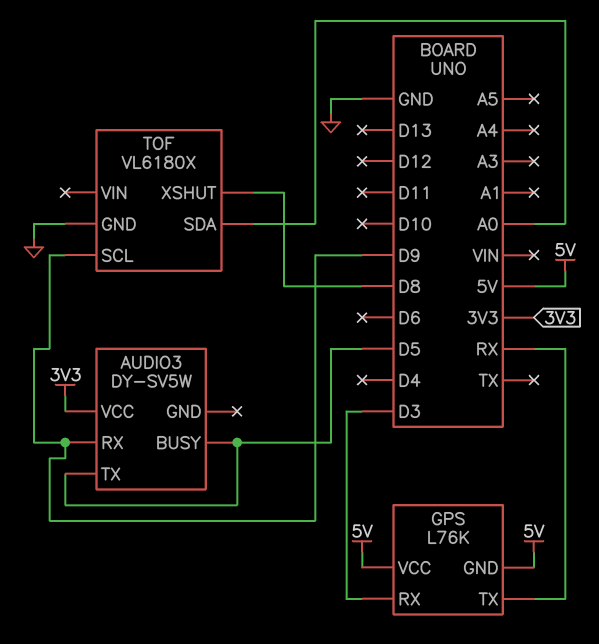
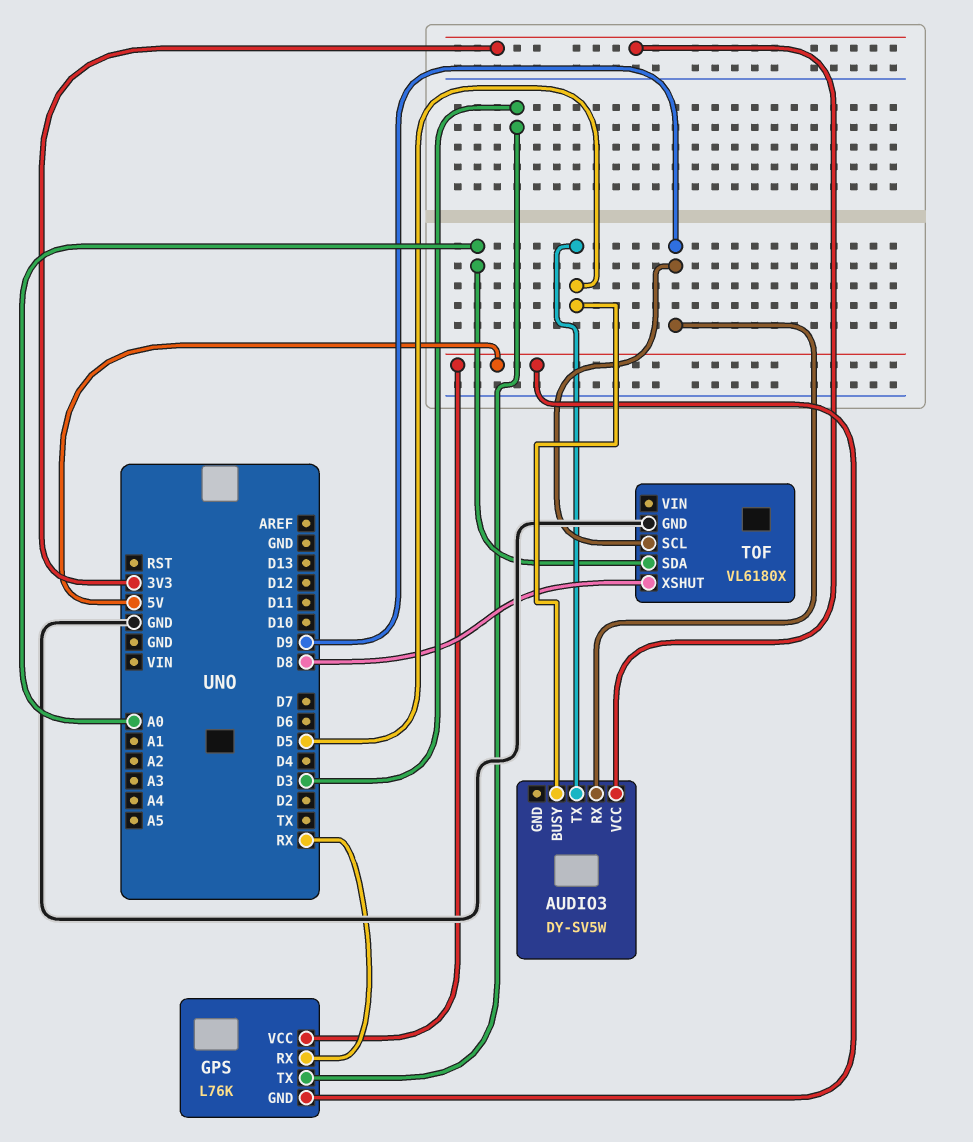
GPS pin RX: D3 -> RX
GPS pin TX: RX -> D3

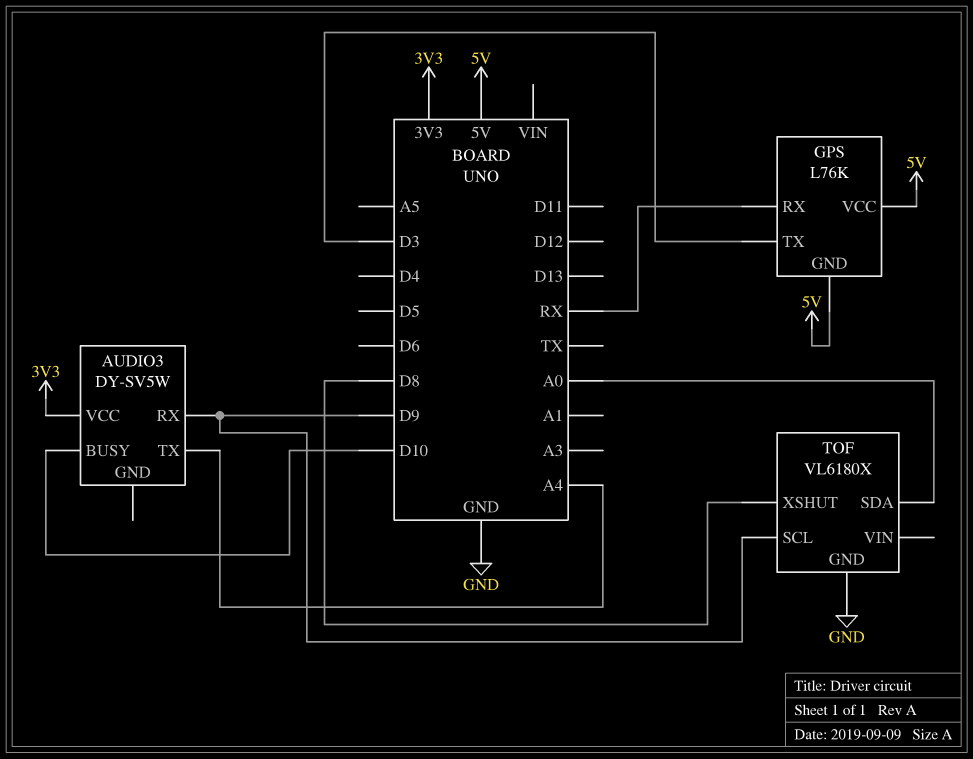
AUDIO3 pin BUSY: D5 -> D10
AUDIO3 pin TX: D5 -> A4

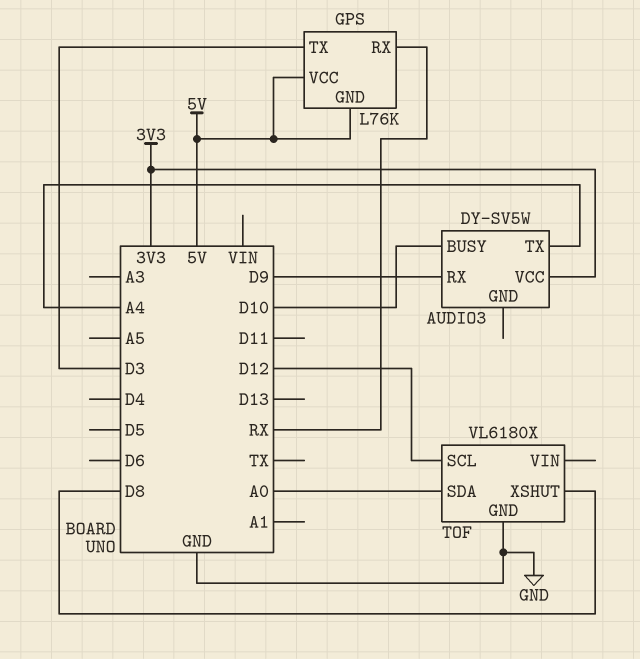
TOF pin SCL: D9 -> D12

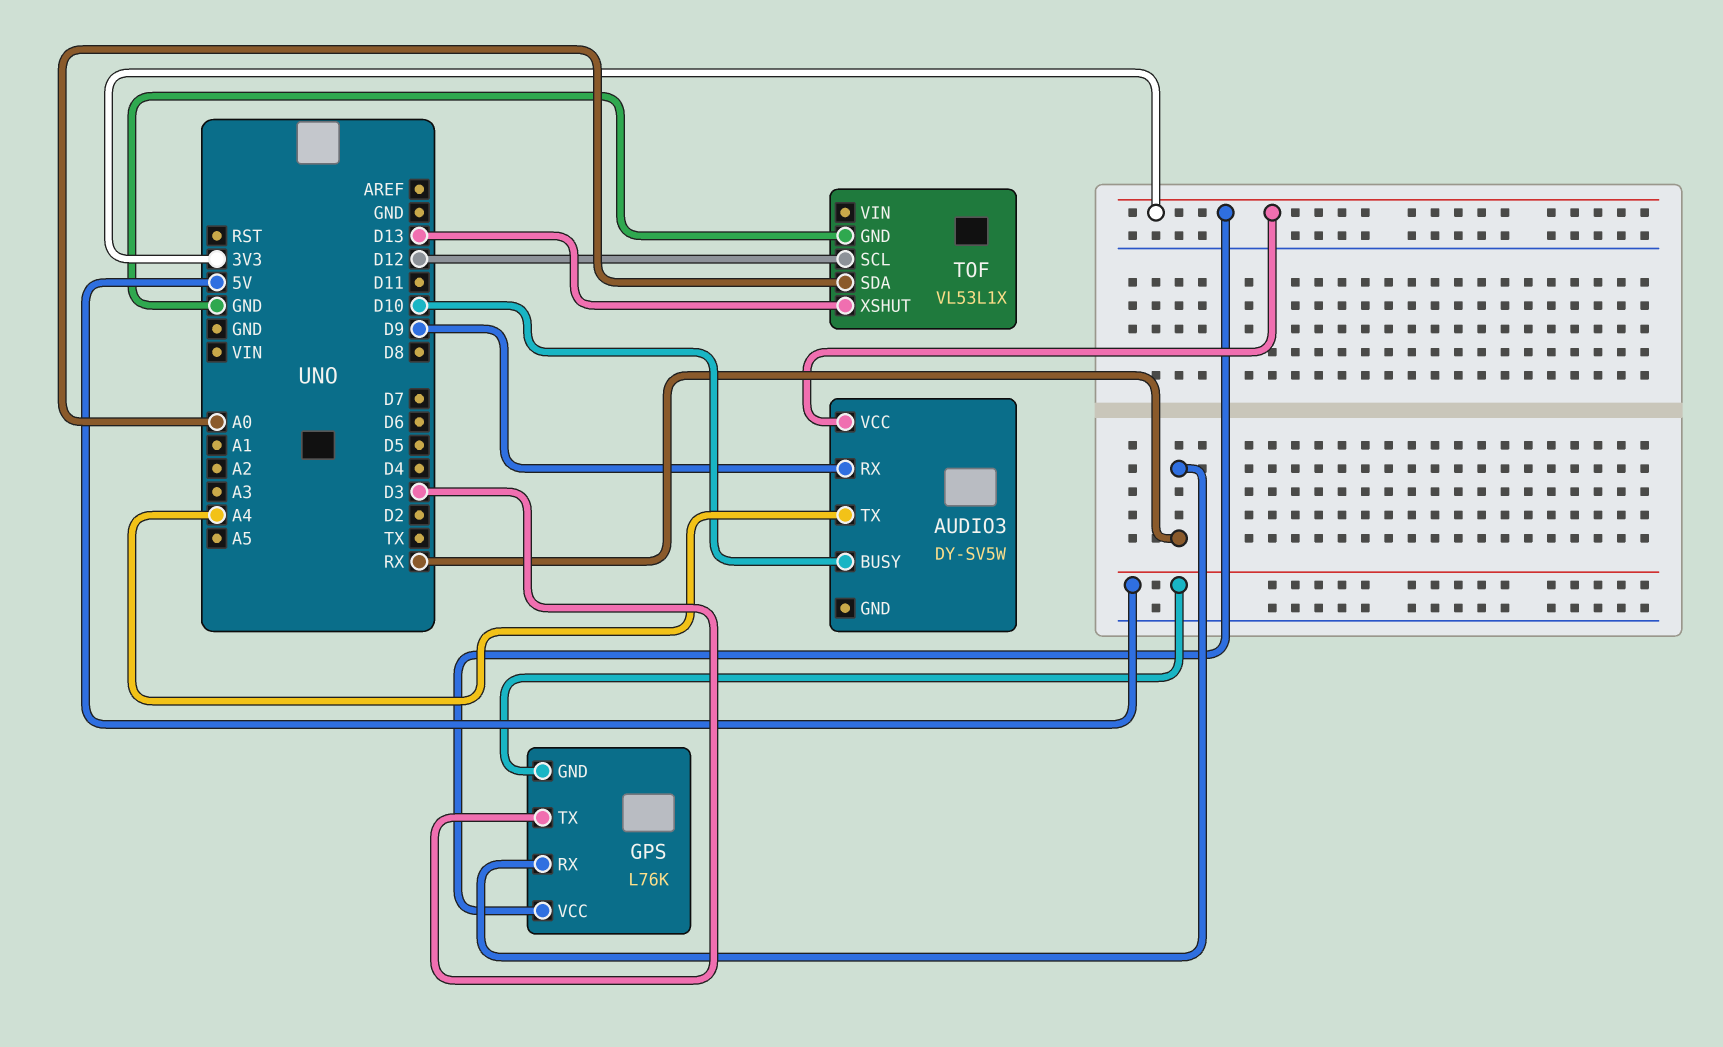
GPS pin VCC: 5V -> 3V3
TOF: VL6180X -> VL53L1X
TOF pin XSHUT: D8 -> D13

